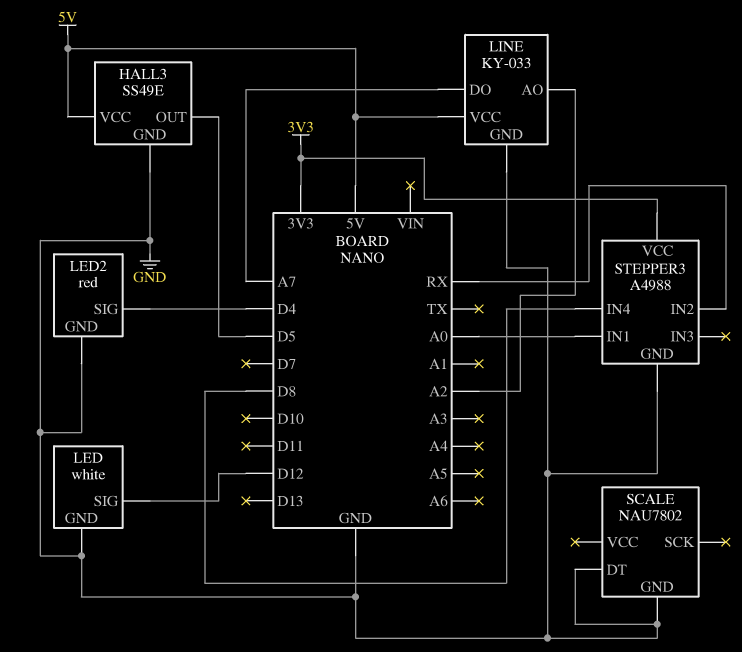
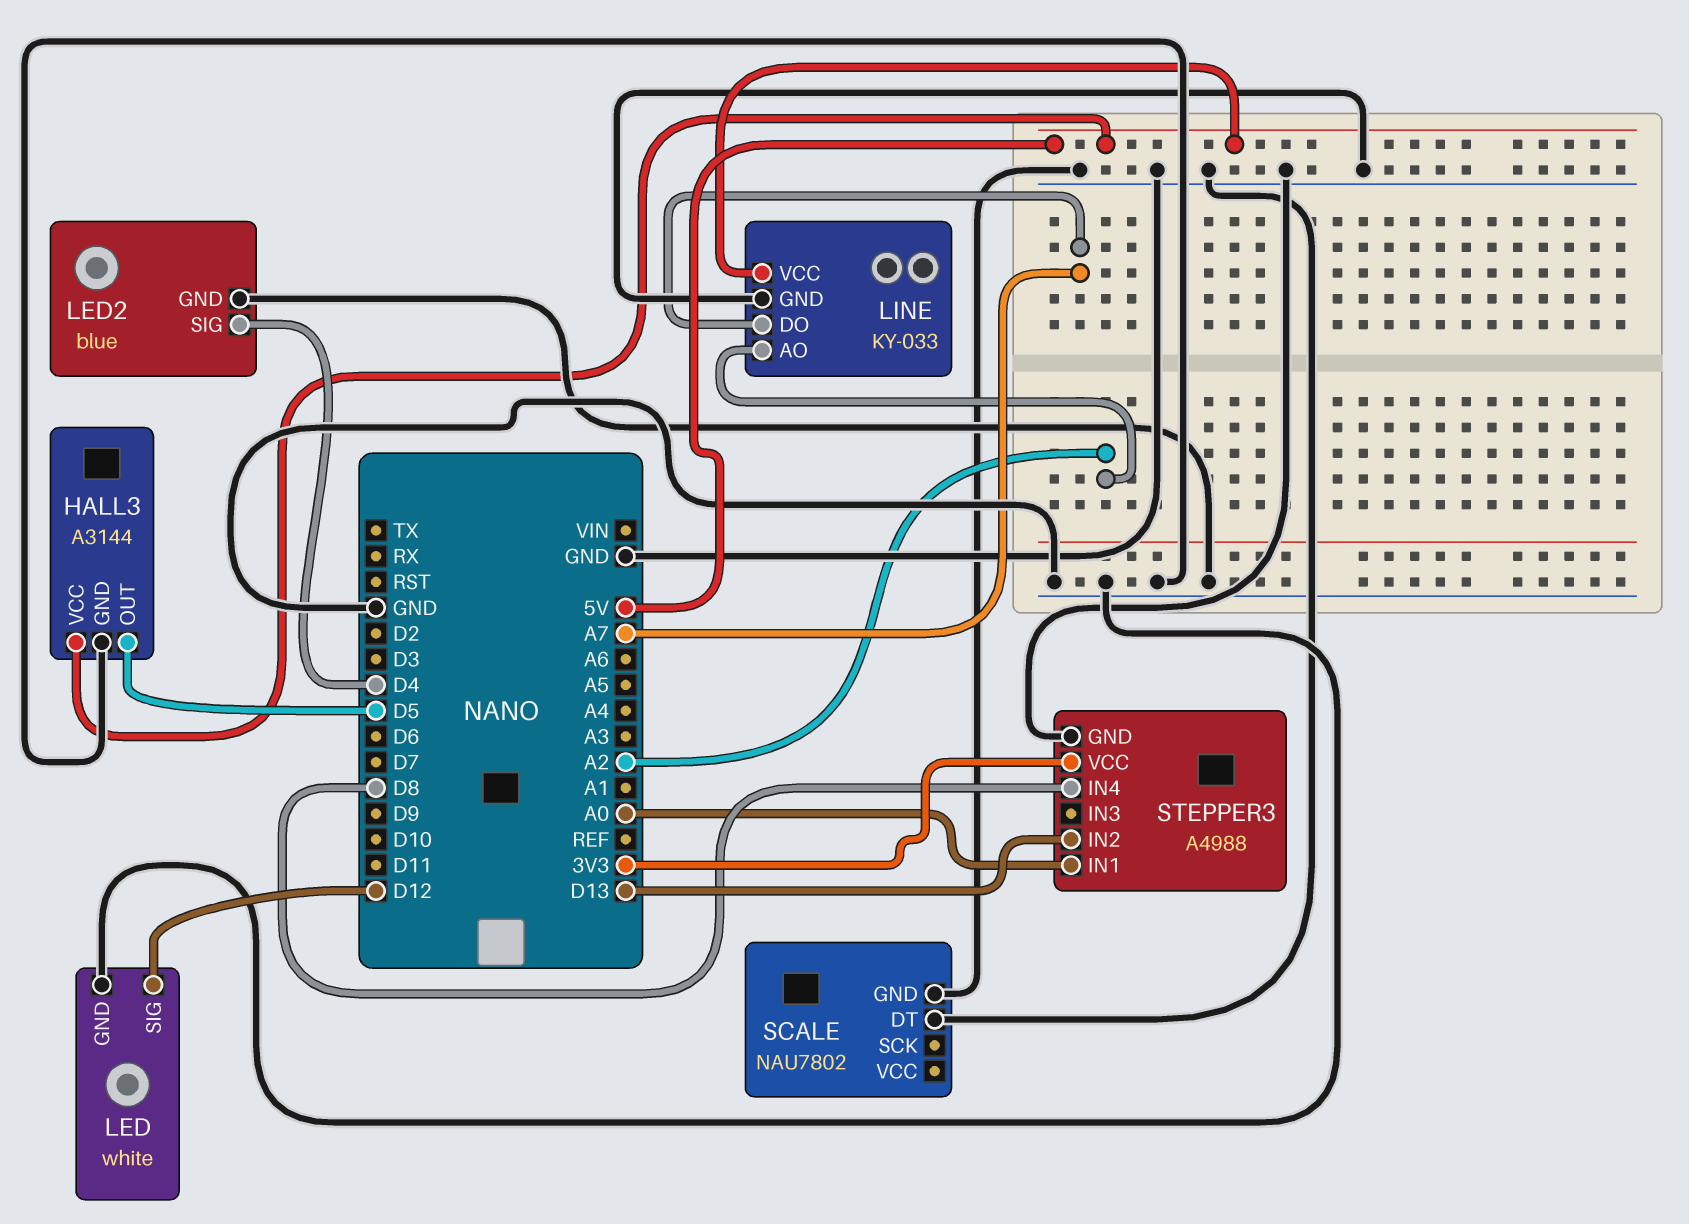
HALL3: SS49E -> A3144
LED2: red -> blue
STEPPER3 pin IN2: RX -> D13

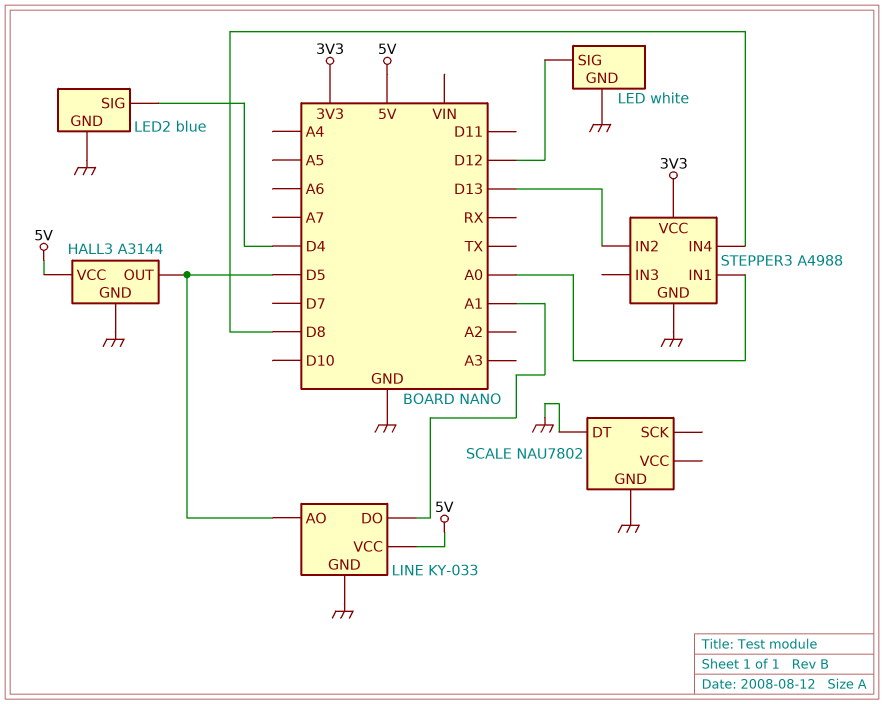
LINE pin AO: A2 -> D5
LINE pin DO: A7 -> A1

